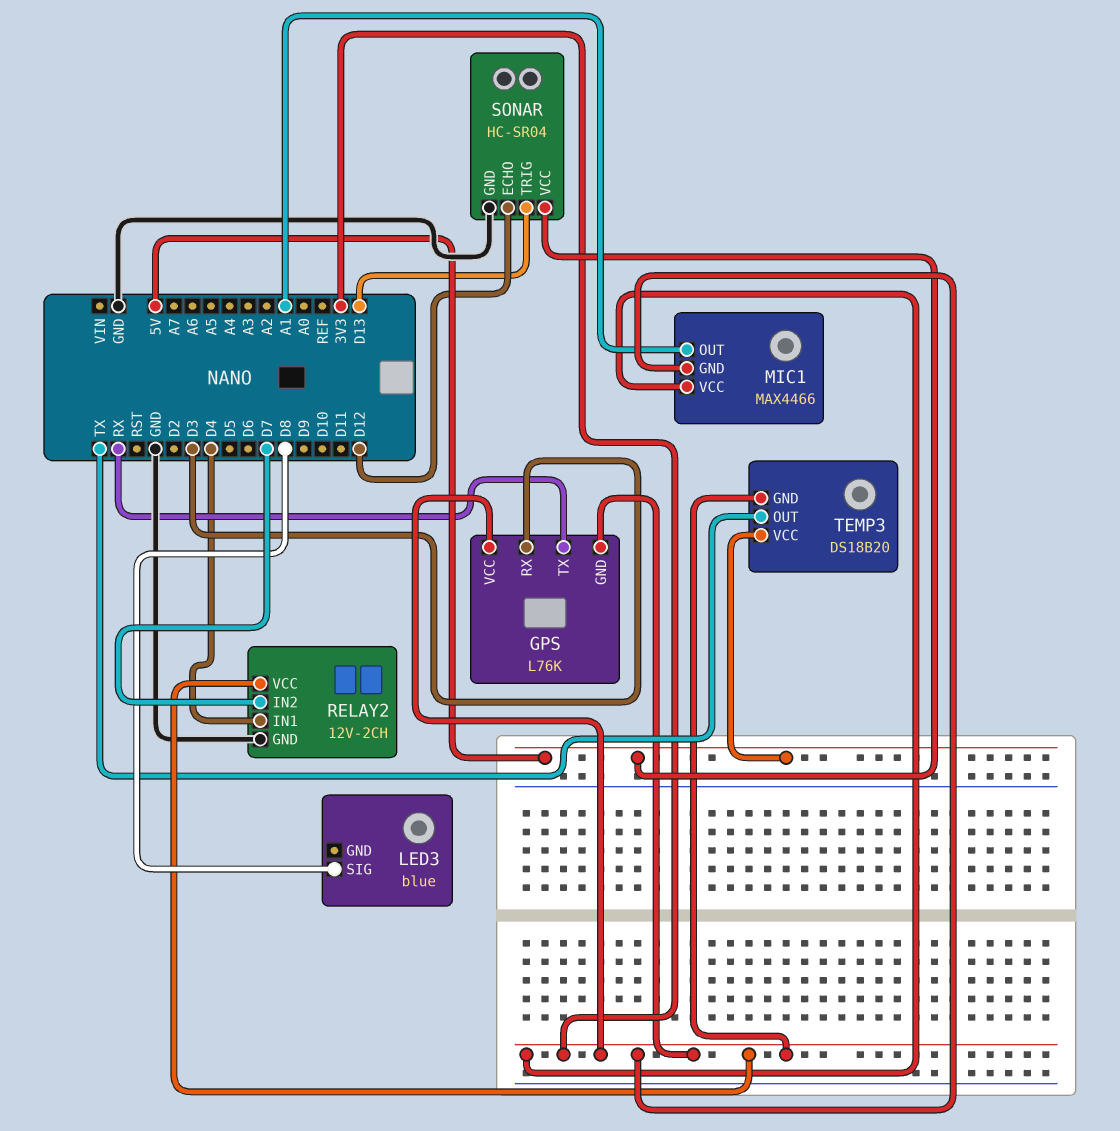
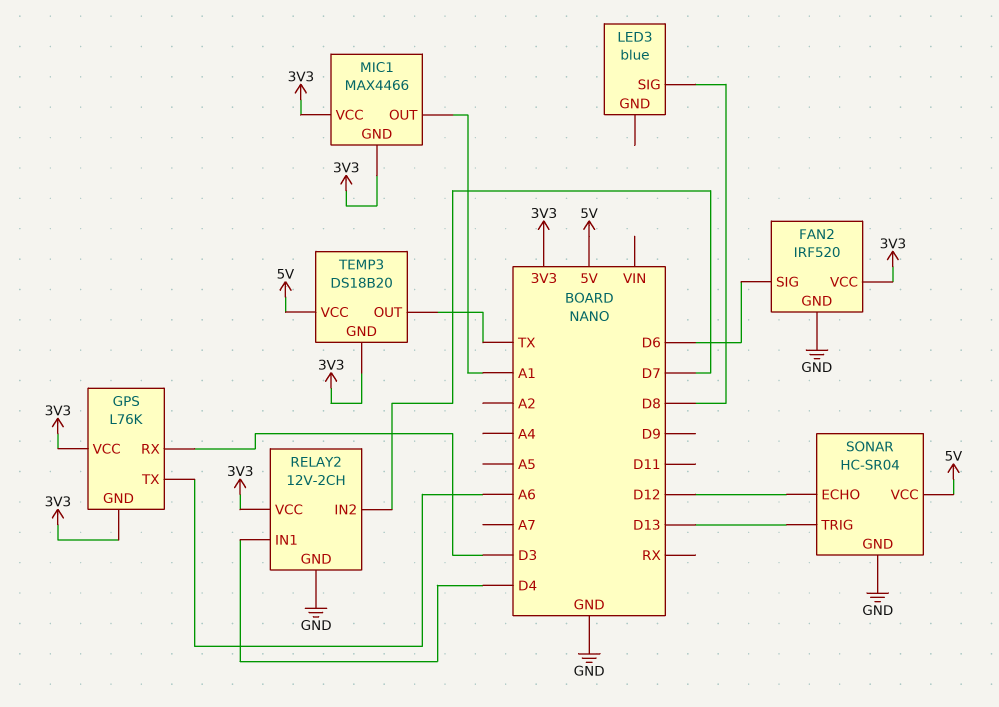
FAN2: none -> IRF520
FAN2 pin GND: none -> GND
FAN2 pin SIG: none -> D6
FAN2 pin VCC: none -> 3V3
GPS pin TX: RX -> A6

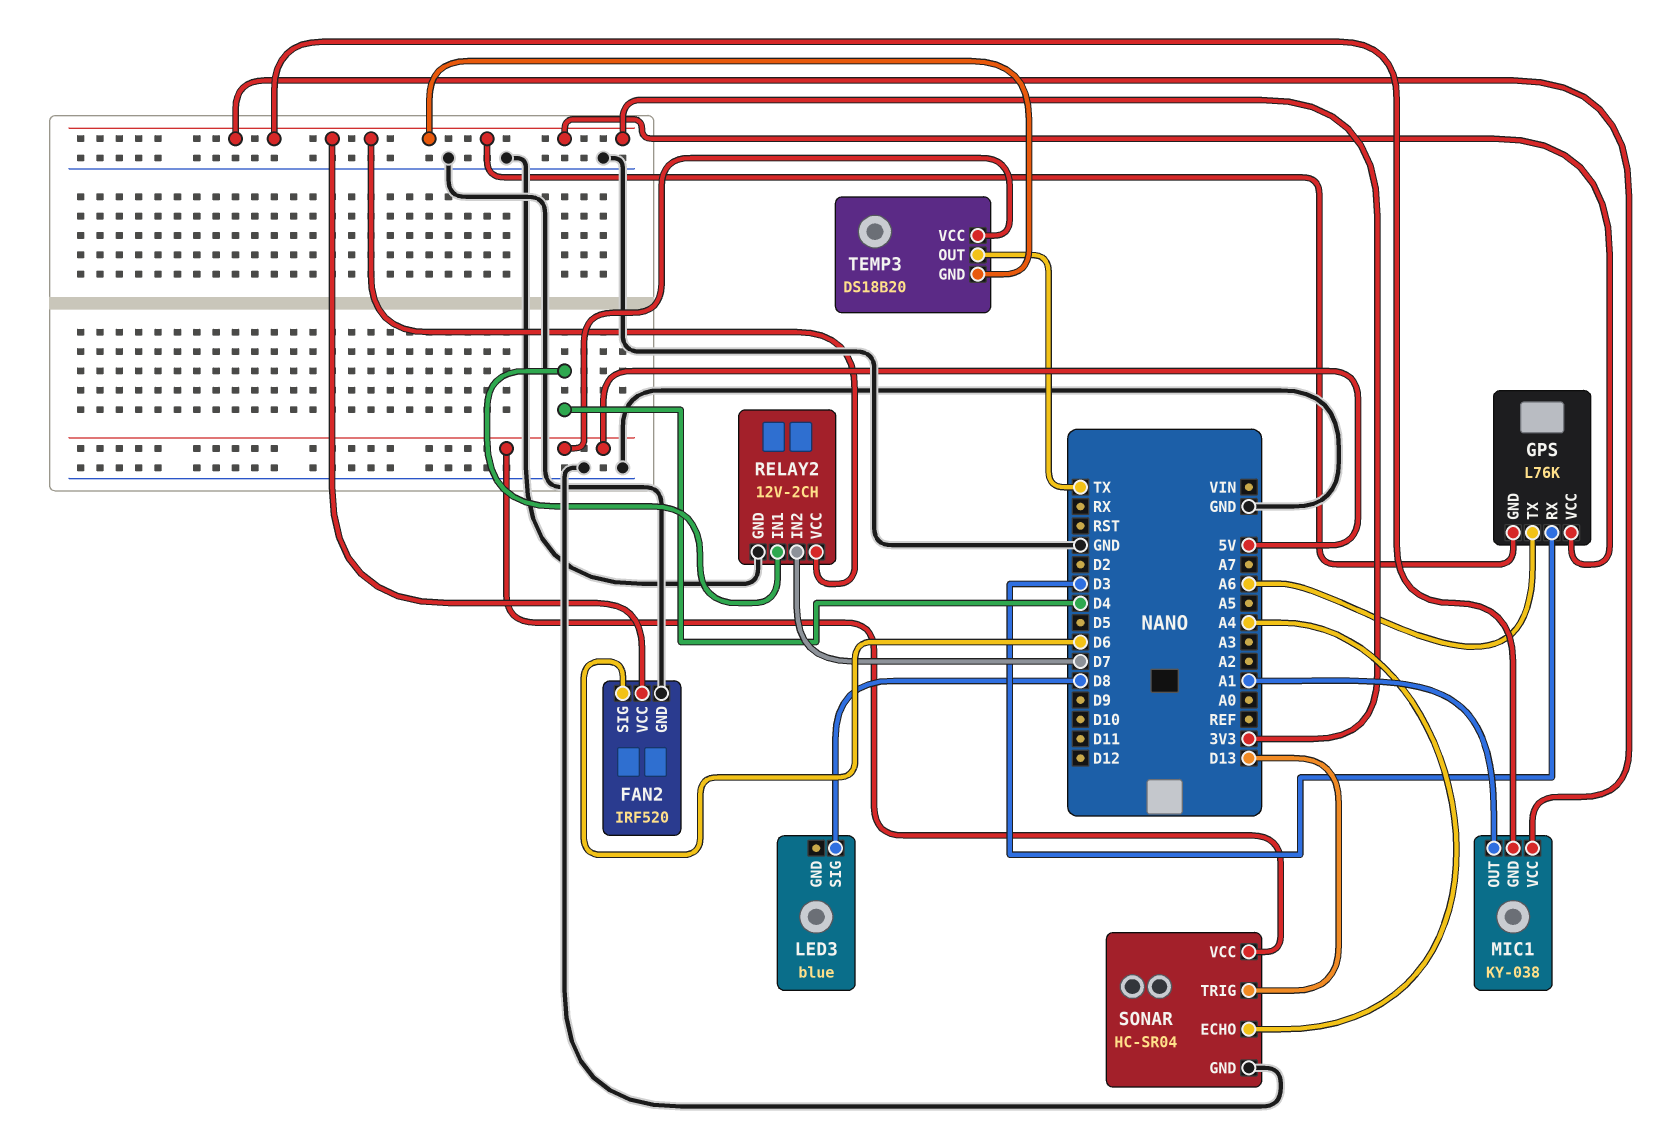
MIC1: MAX4466 -> KY-038
SONAR pin ECHO: D12 -> A4

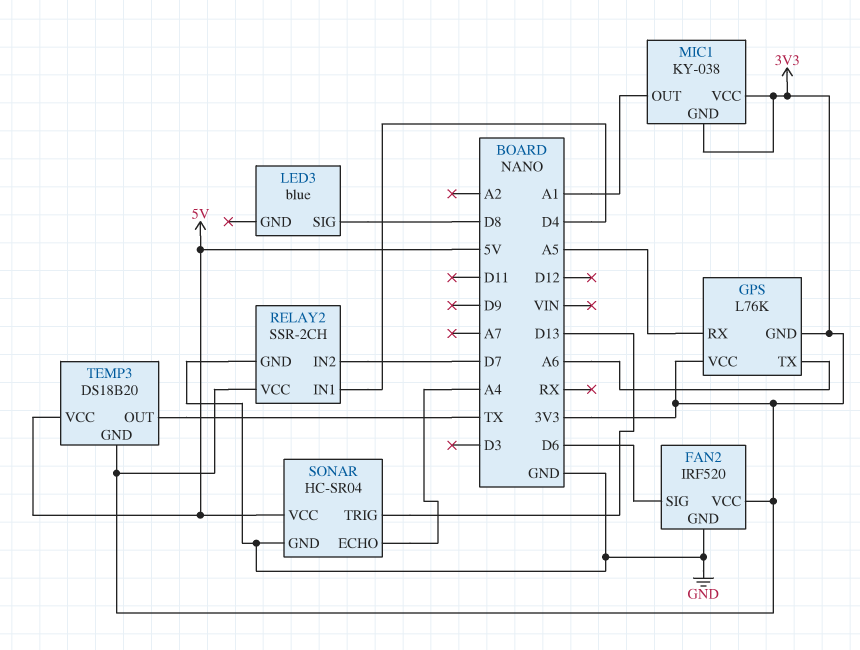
GPS pin RX: D3 -> A5
RELAY2: 12V-2CH -> SSR-2CH

